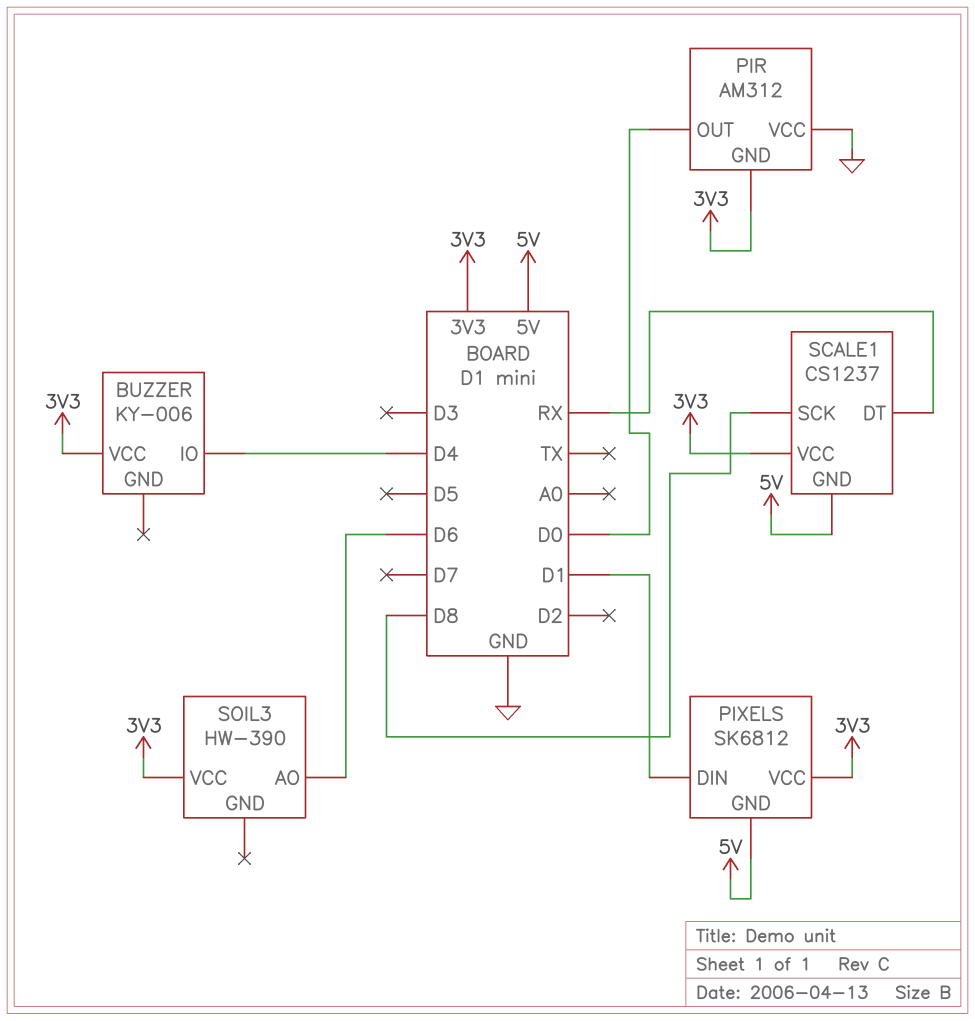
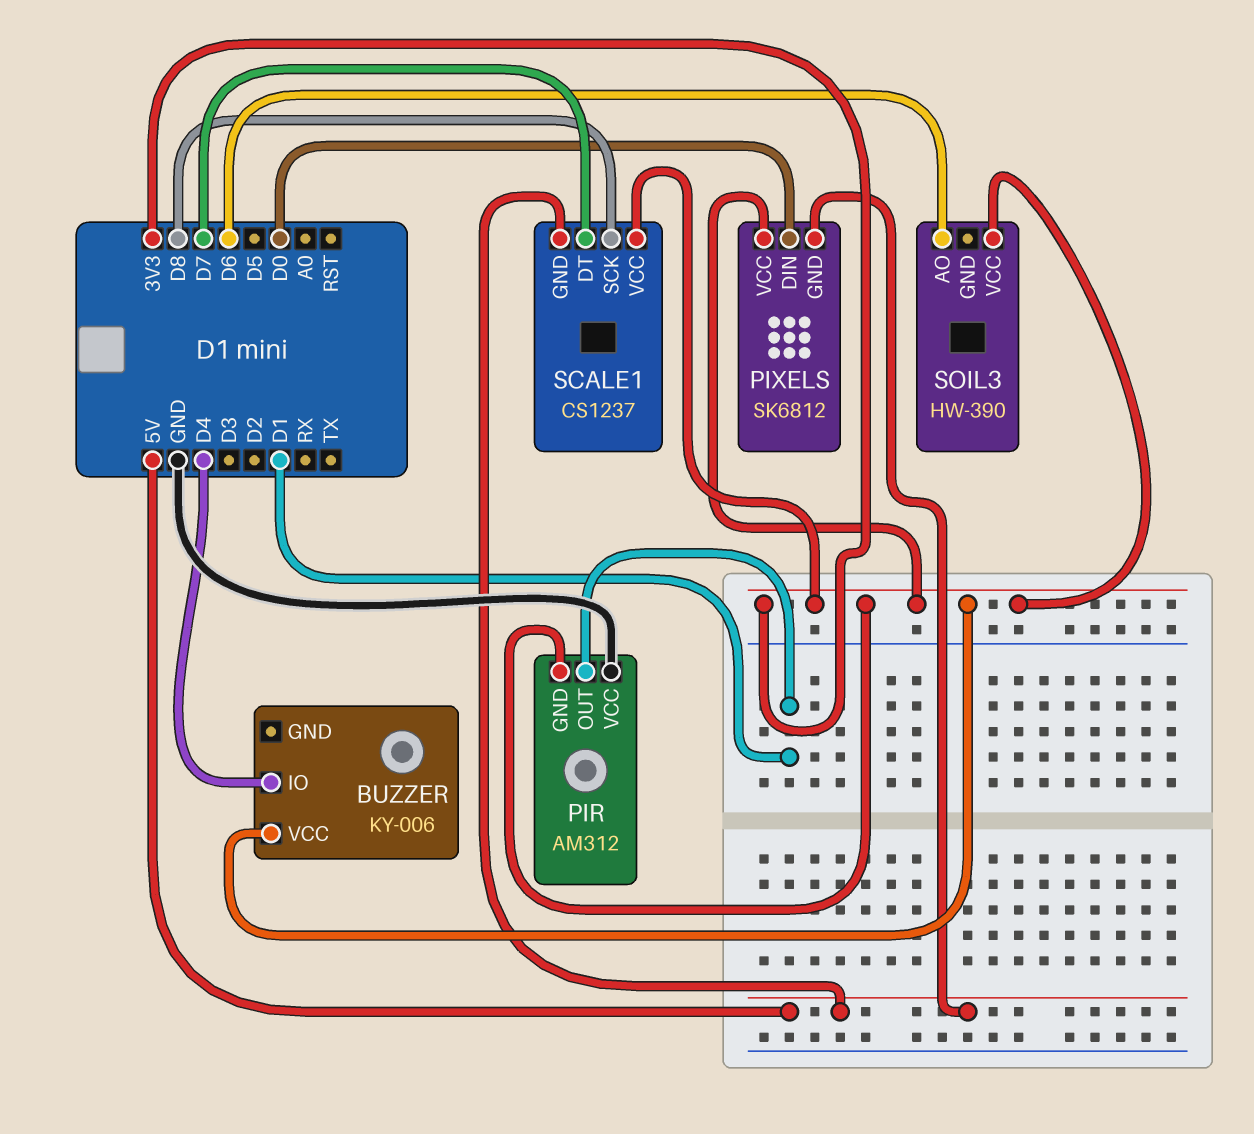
PIR pin OUT: D0 -> D1
PIXELS pin DIN: D1 -> D0
SCALE1 pin DT: RX -> D7

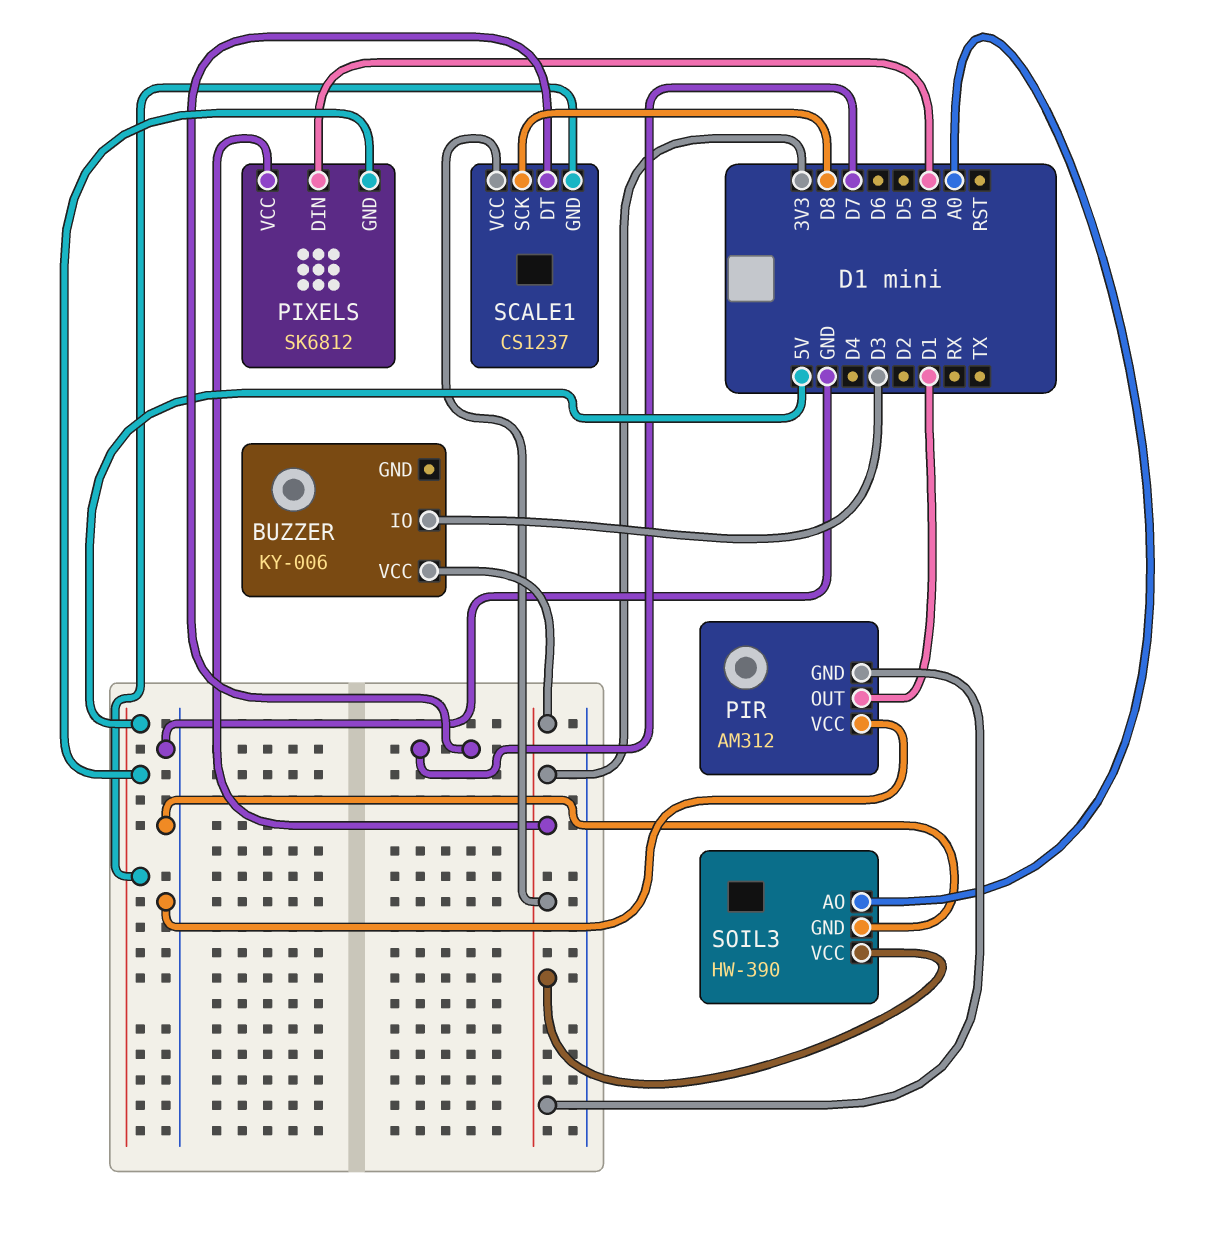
BUZZER pin IO: D4 -> D3
SOIL3 pin AO: D6 -> A0
SOIL3 pin GND: none -> GND

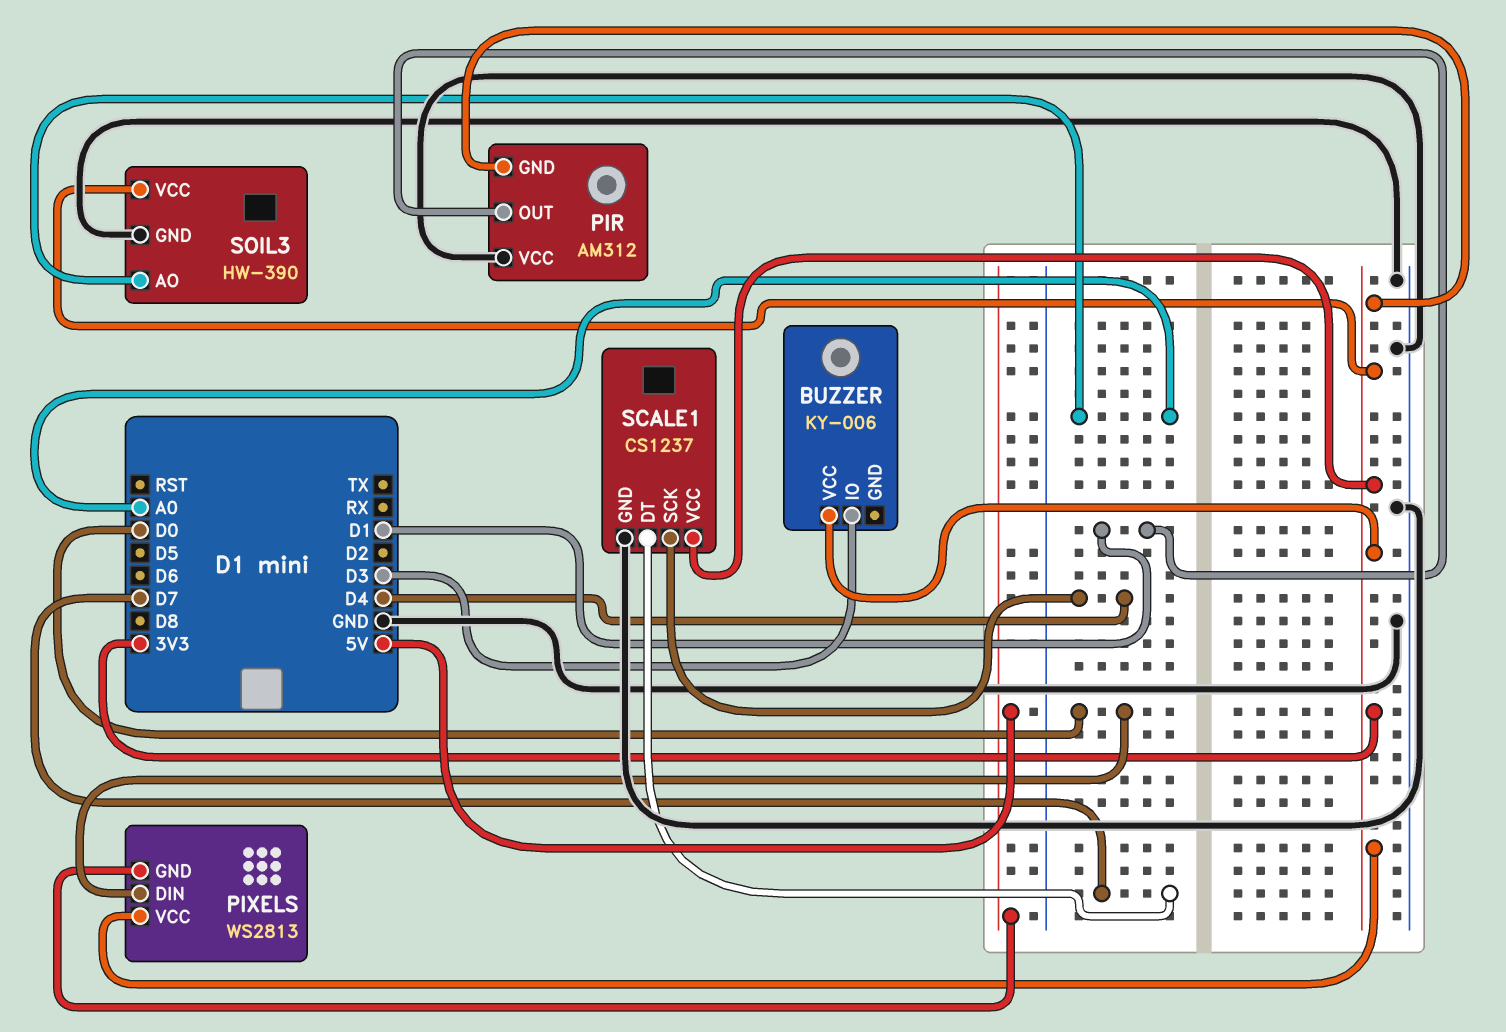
PIXELS: SK6812 -> WS2813
SCALE1 pin GND: 5V -> GND
SCALE1 pin SCK: D8 -> D4

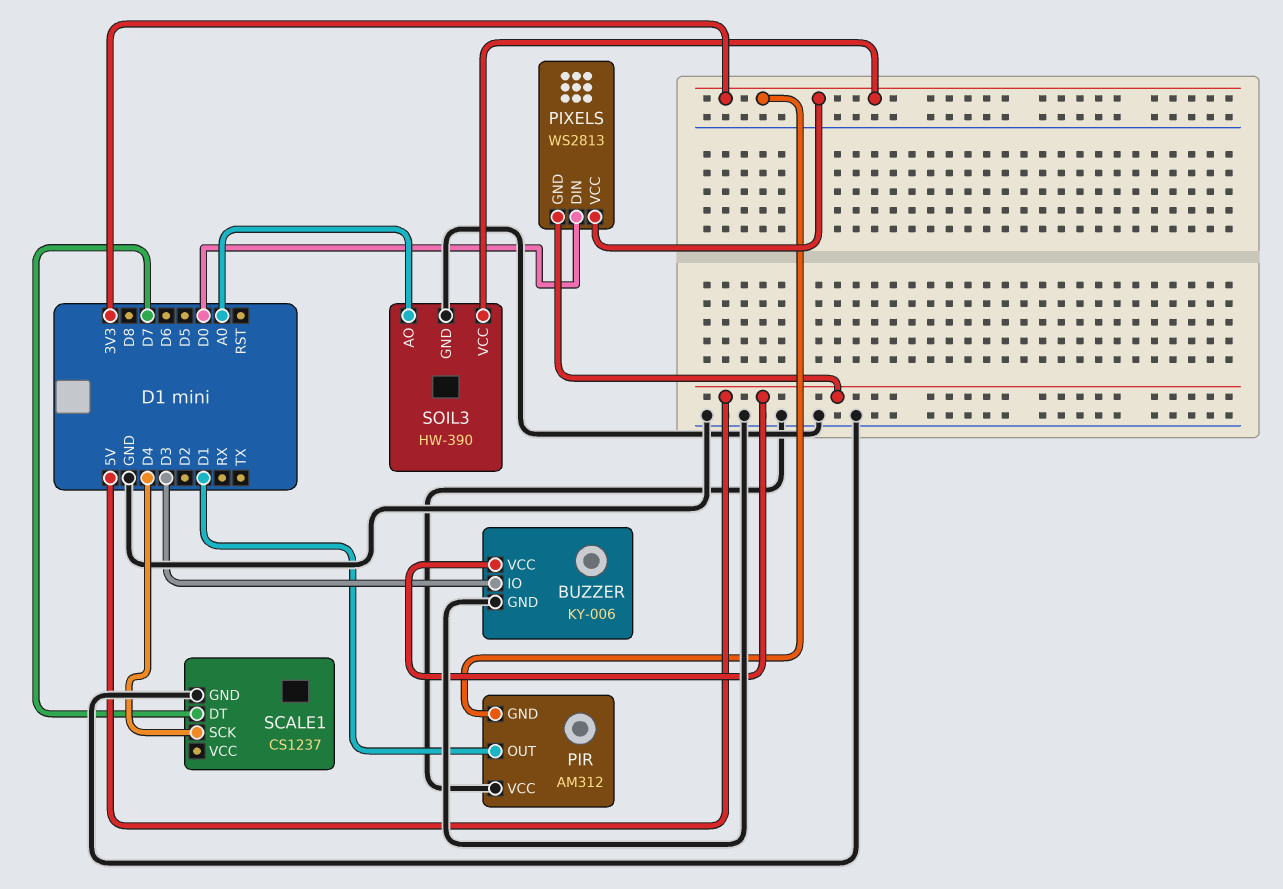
BUZZER pin GND: none -> GND
BUZZER pin VCC: 3V3 -> 5V
SCALE1 pin VCC: 3V3 -> none

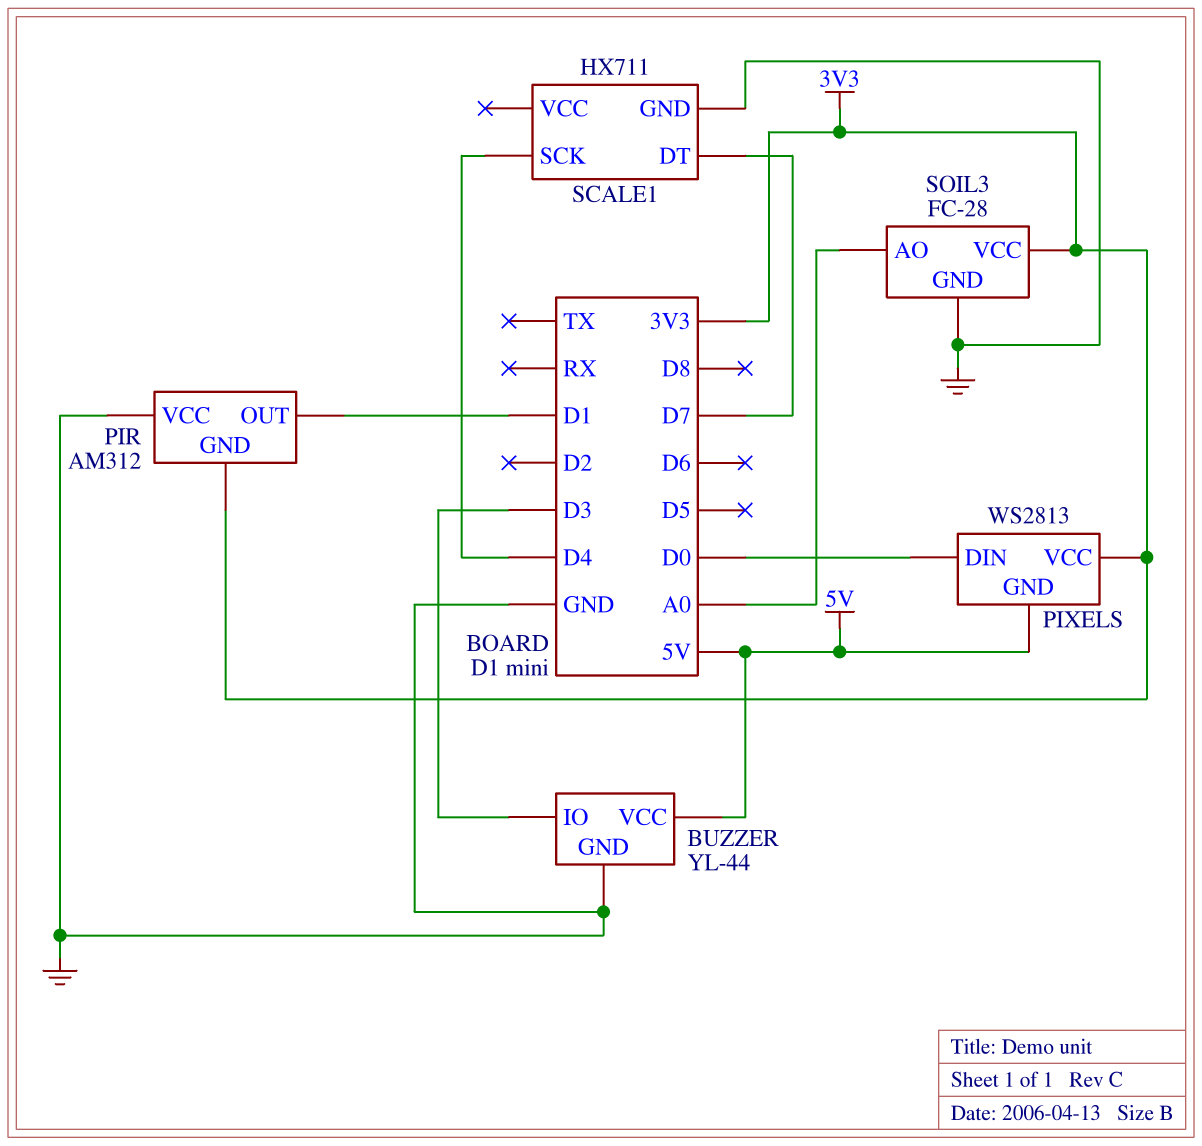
BUZZER: KY-006 -> YL-44
SCALE1: CS1237 -> HX711
SOIL3: HW-390 -> FC-28

